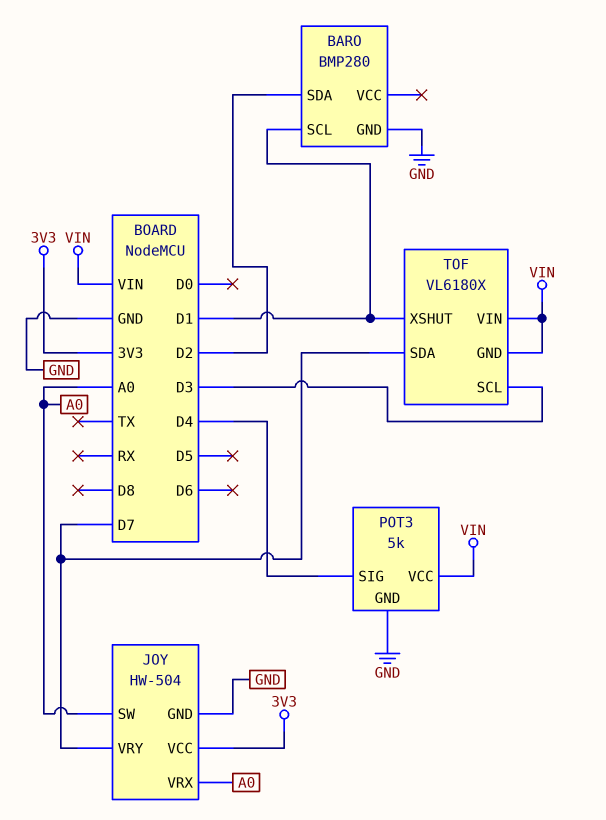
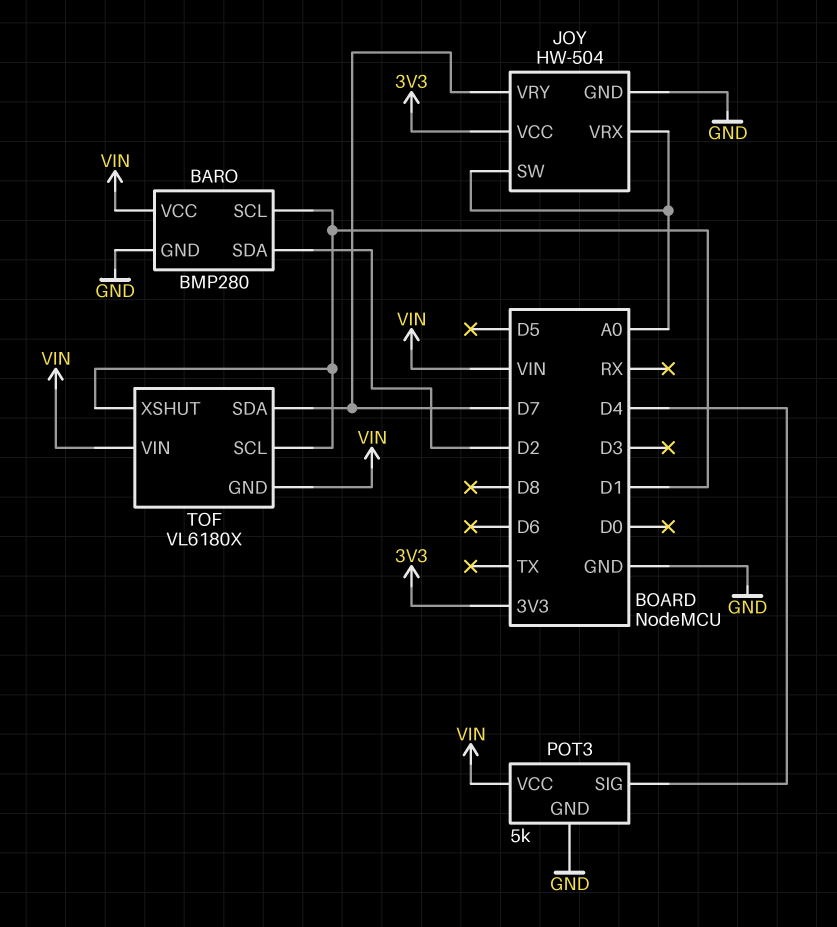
BARO pin VCC: none -> VIN
TOF pin SCL: D3 -> D1

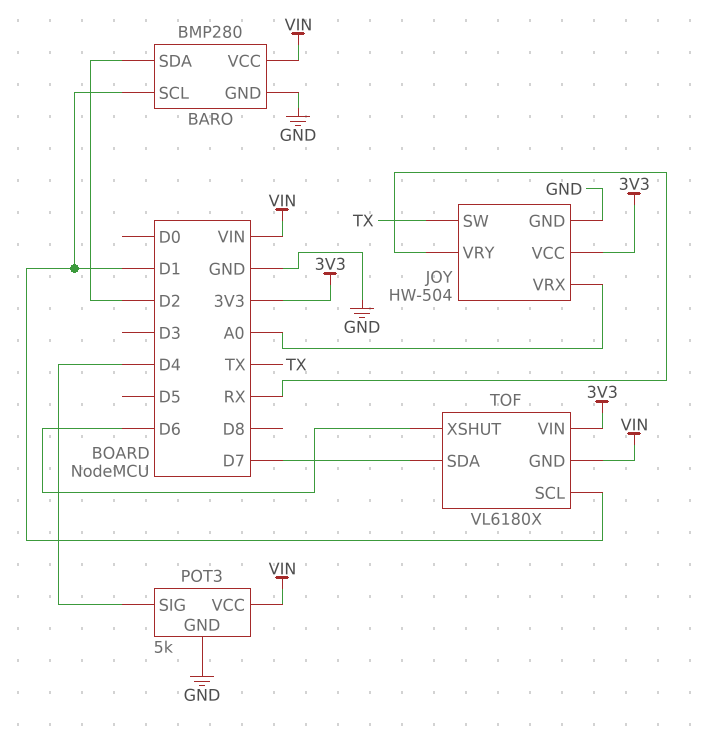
JOY pin SW: A0 -> TX
JOY pin VRY: D7 -> RX
TOF pin VIN: VIN -> 3V3
TOF pin XSHUT: D1 -> D6

